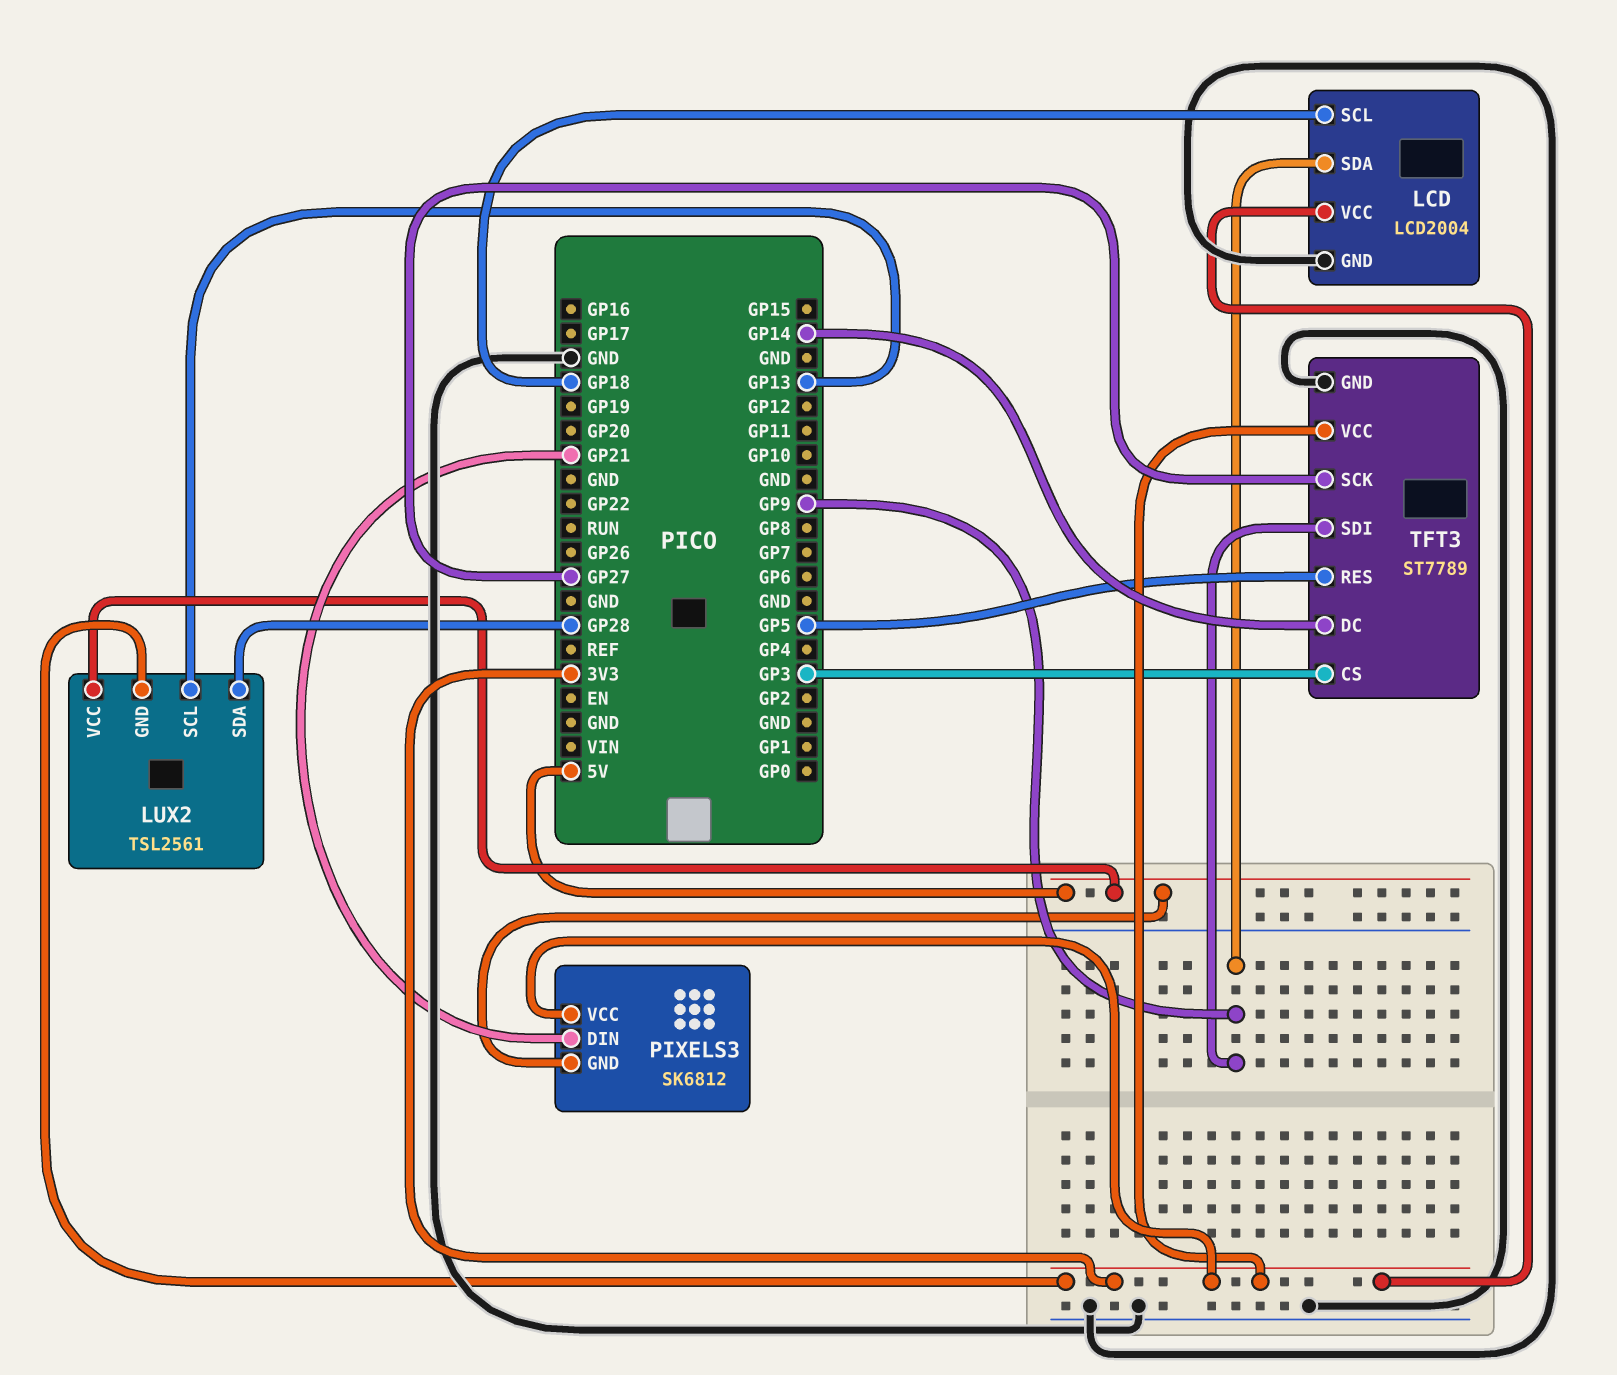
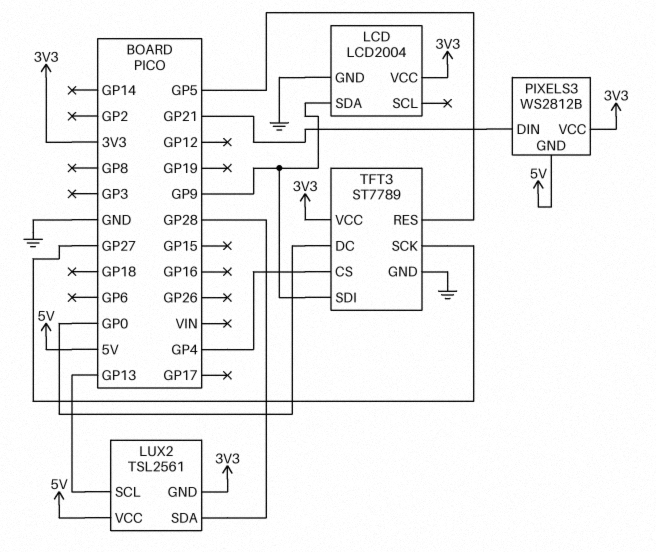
LCD pin SCL: GP18 -> none
PIXELS3: SK6812 -> WS2812B
TFT3 pin CS: GP3 -> GP4
TFT3 pin DC: GP14 -> GP0

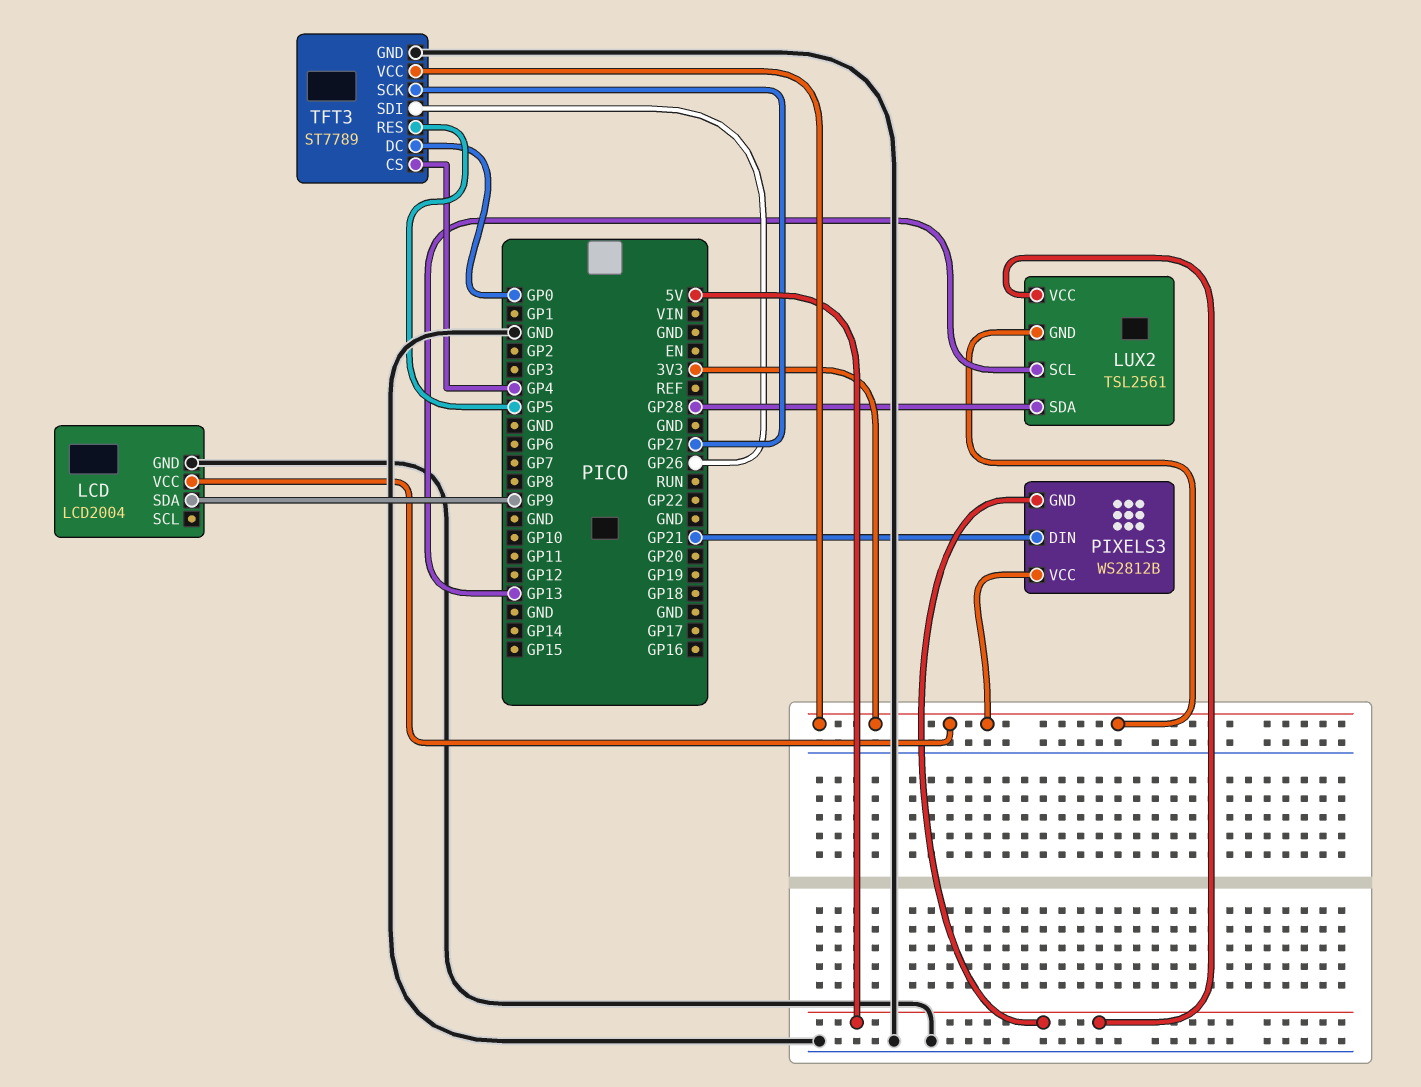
TFT3 pin SDI: GP9 -> GP26

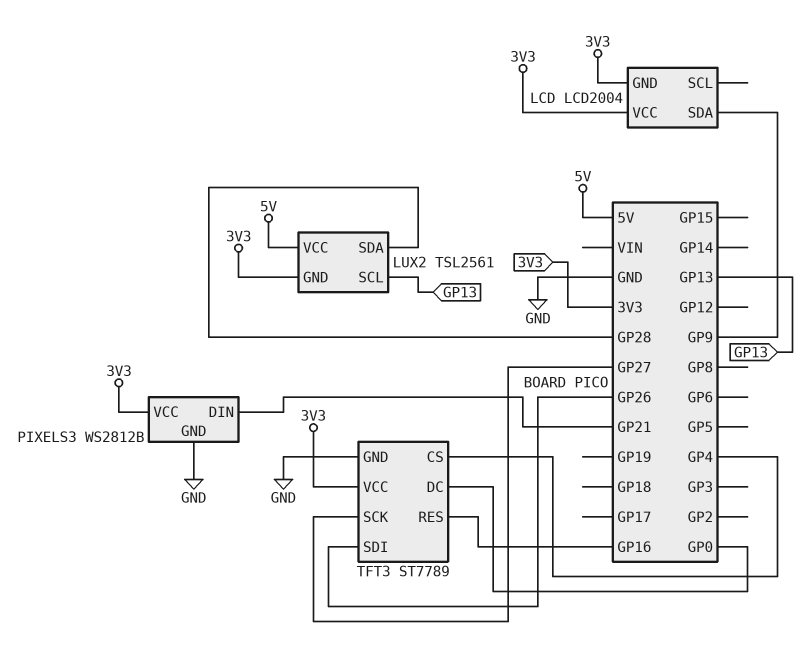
LCD pin GND: GND -> 3V3
PIXELS3 pin GND: 5V -> GND
TFT3 pin RES: GP5 -> GP16

